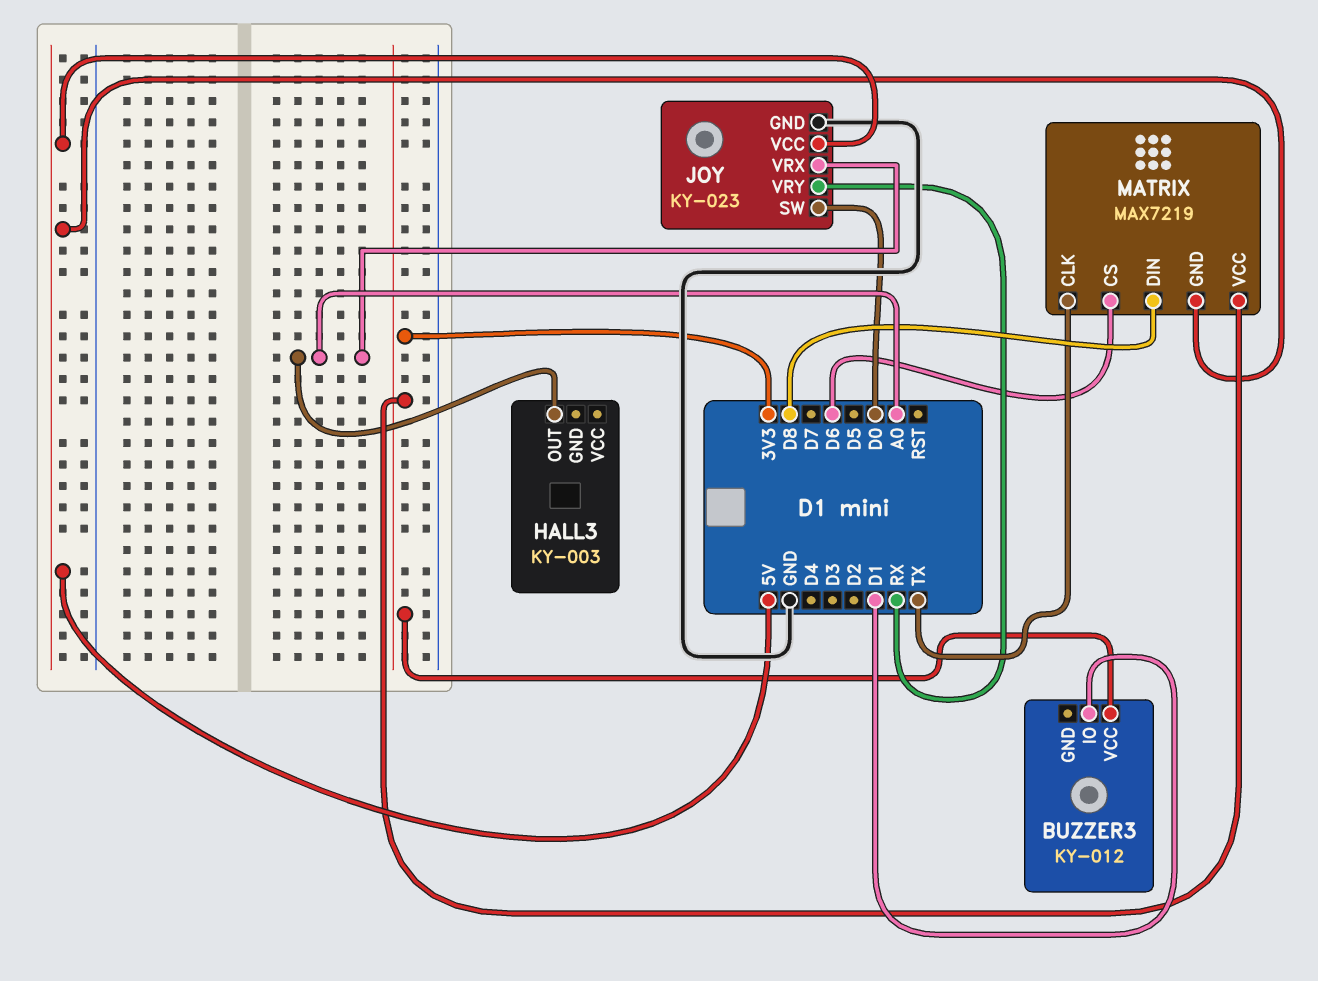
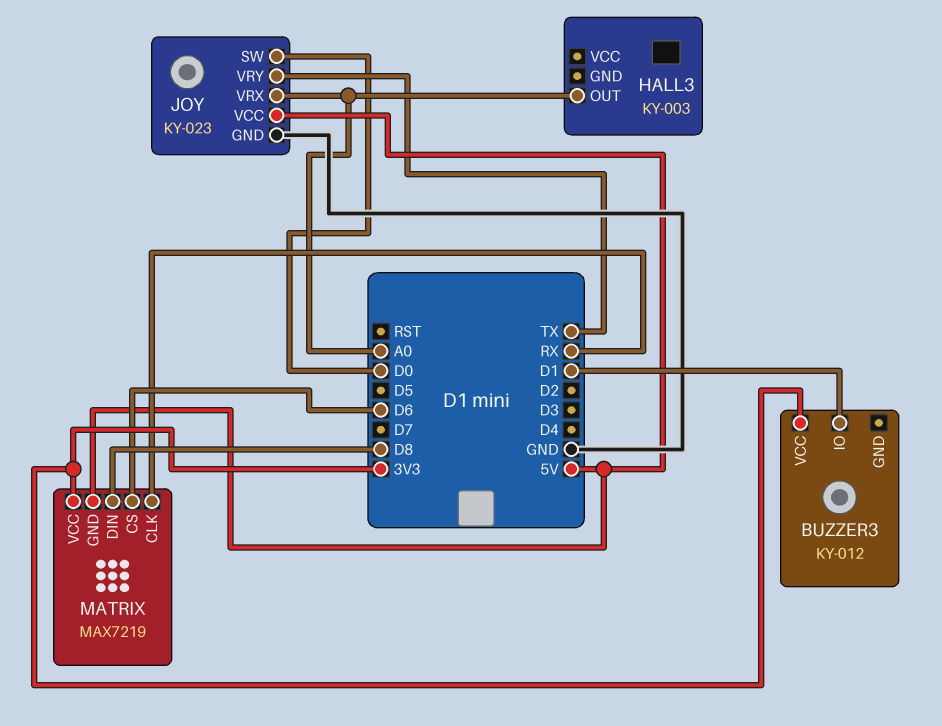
JOY pin VRY: RX -> TX
MATRIX pin CLK: TX -> RX

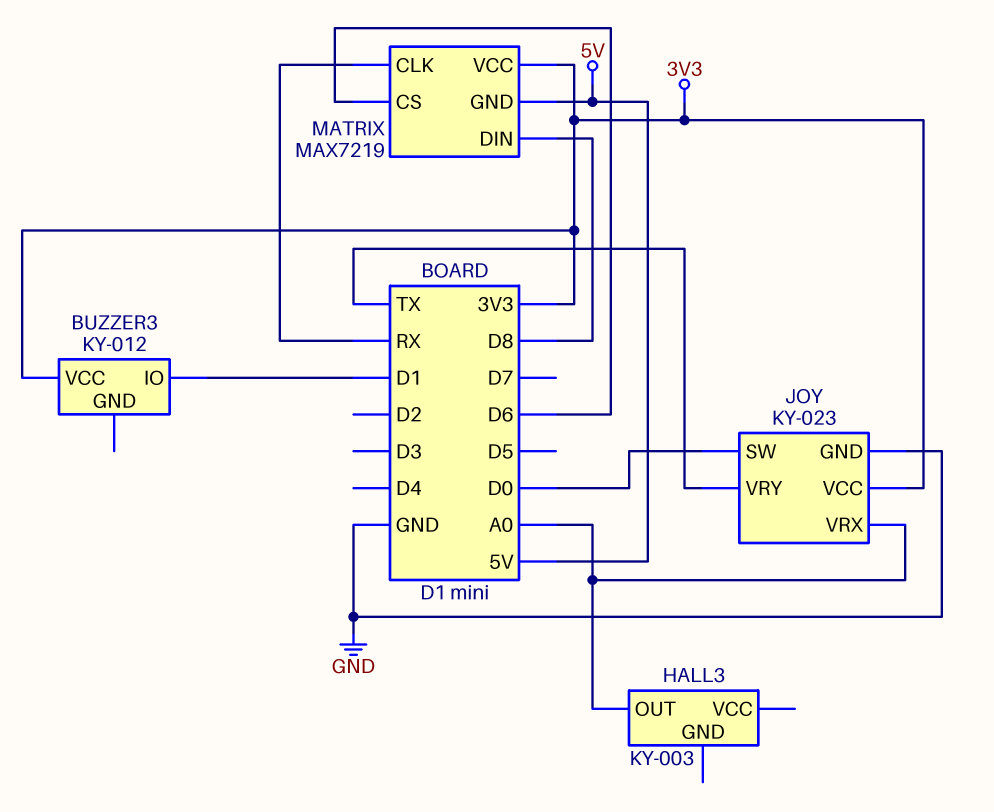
JOY pin VCC: 5V -> 3V3

